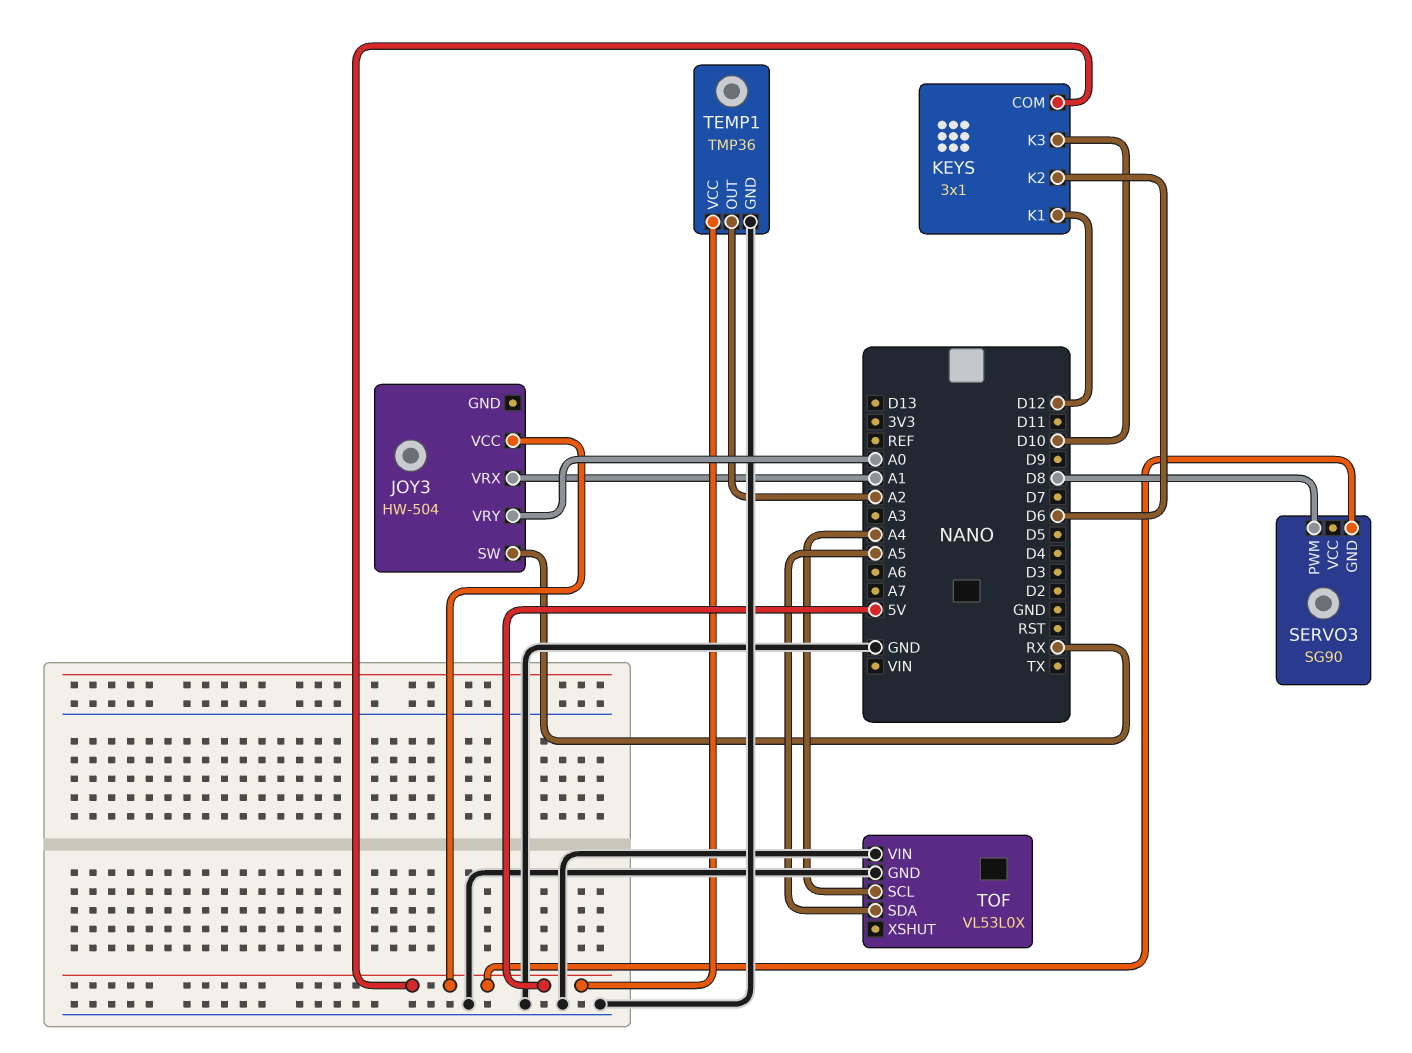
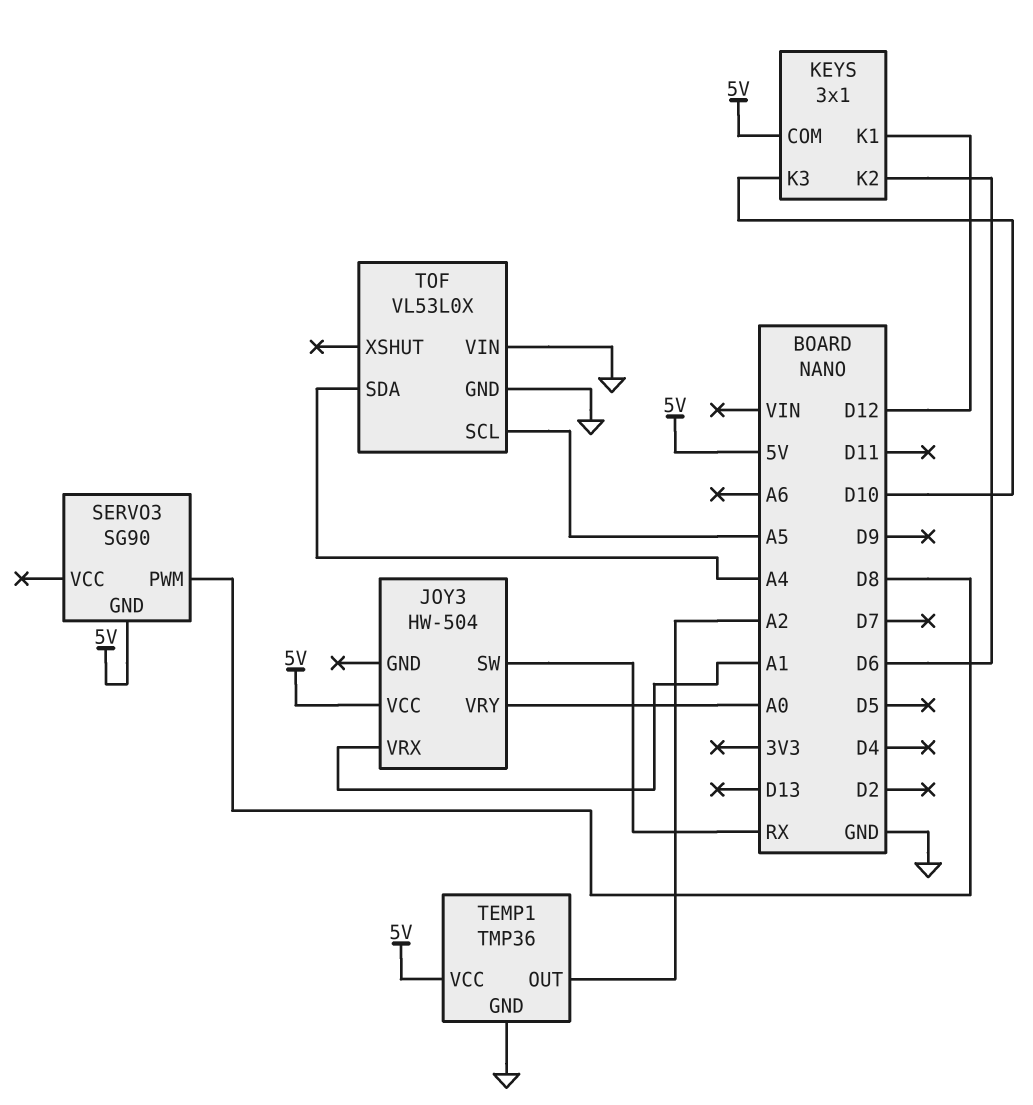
TOF pin SCL: A4 -> A5
TOF pin SDA: A5 -> A4

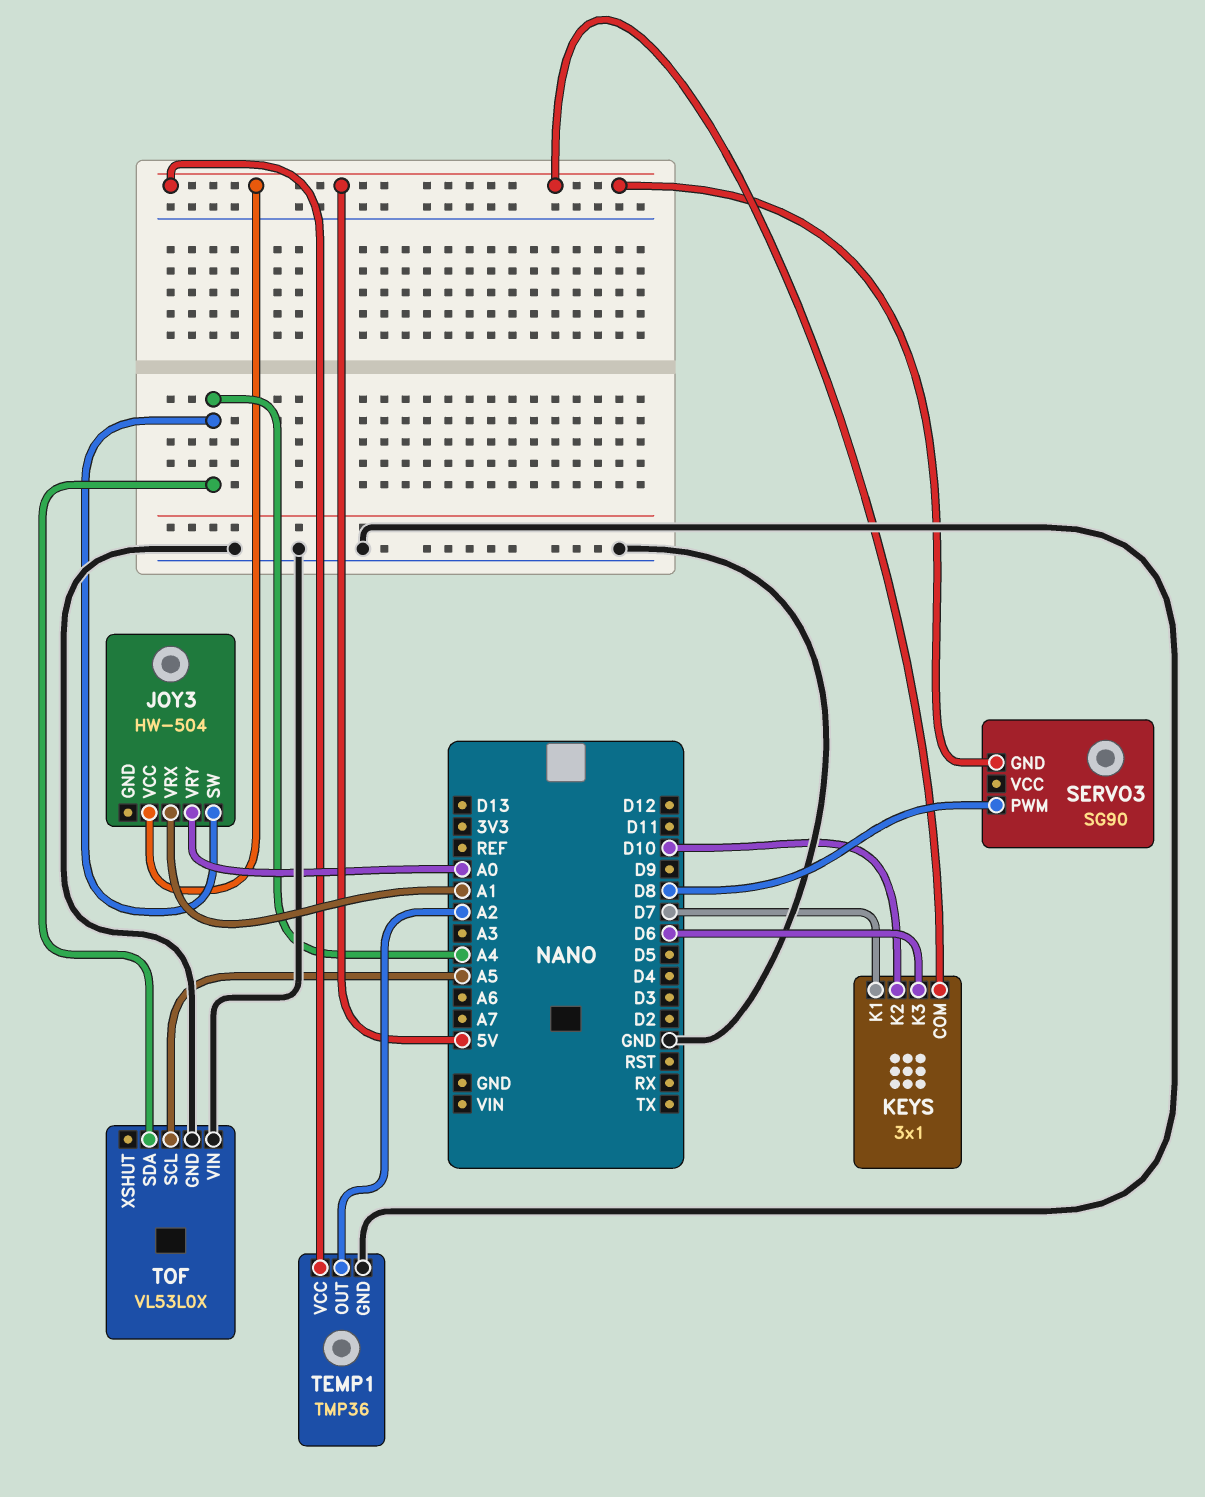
JOY3 pin SW: RX -> A4
KEYS pin K1: D12 -> D7
KEYS pin K2: D6 -> D10
KEYS pin K3: D10 -> D6

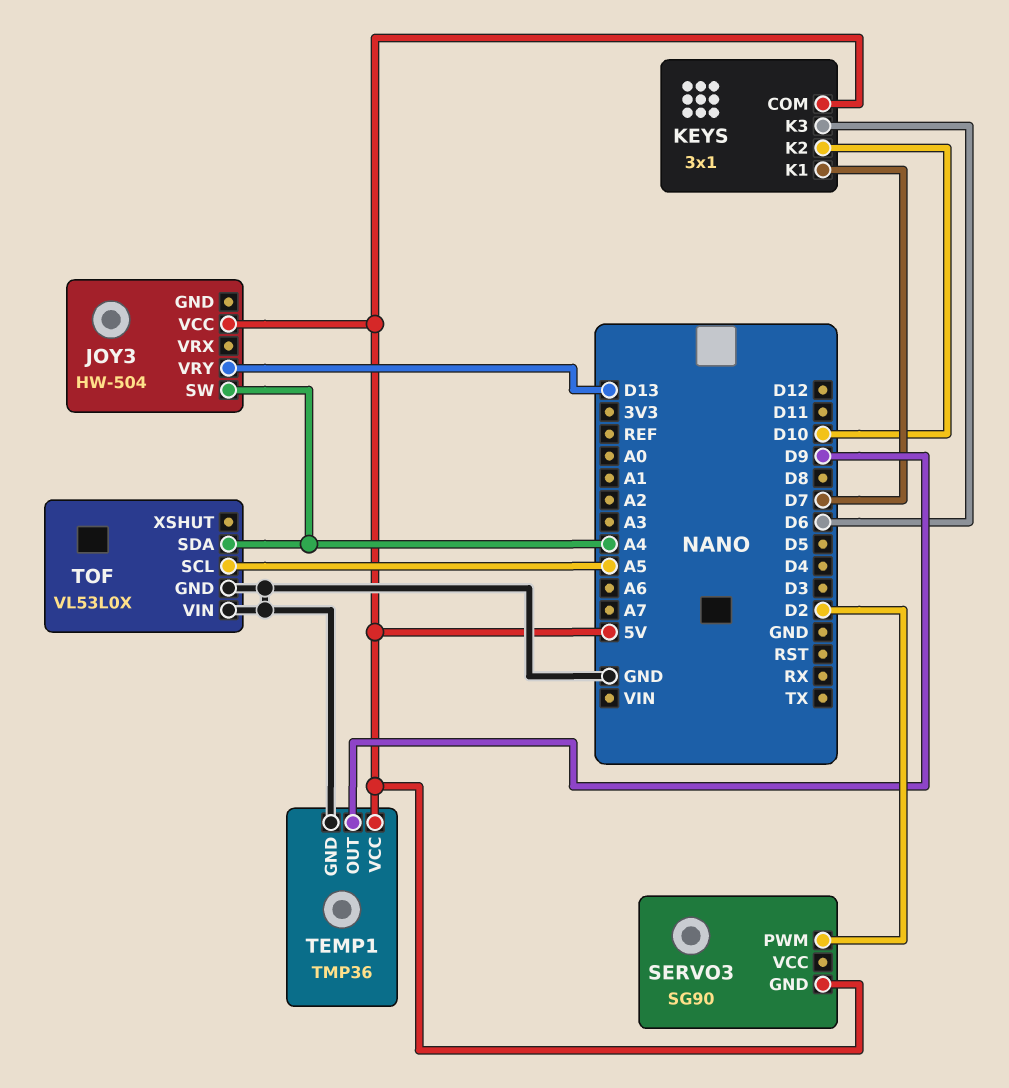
JOY3 pin VRX: A1 -> none
JOY3 pin VRY: A0 -> D13
SERVO3 pin PWM: D8 -> D2
TEMP1 pin OUT: A2 -> D9

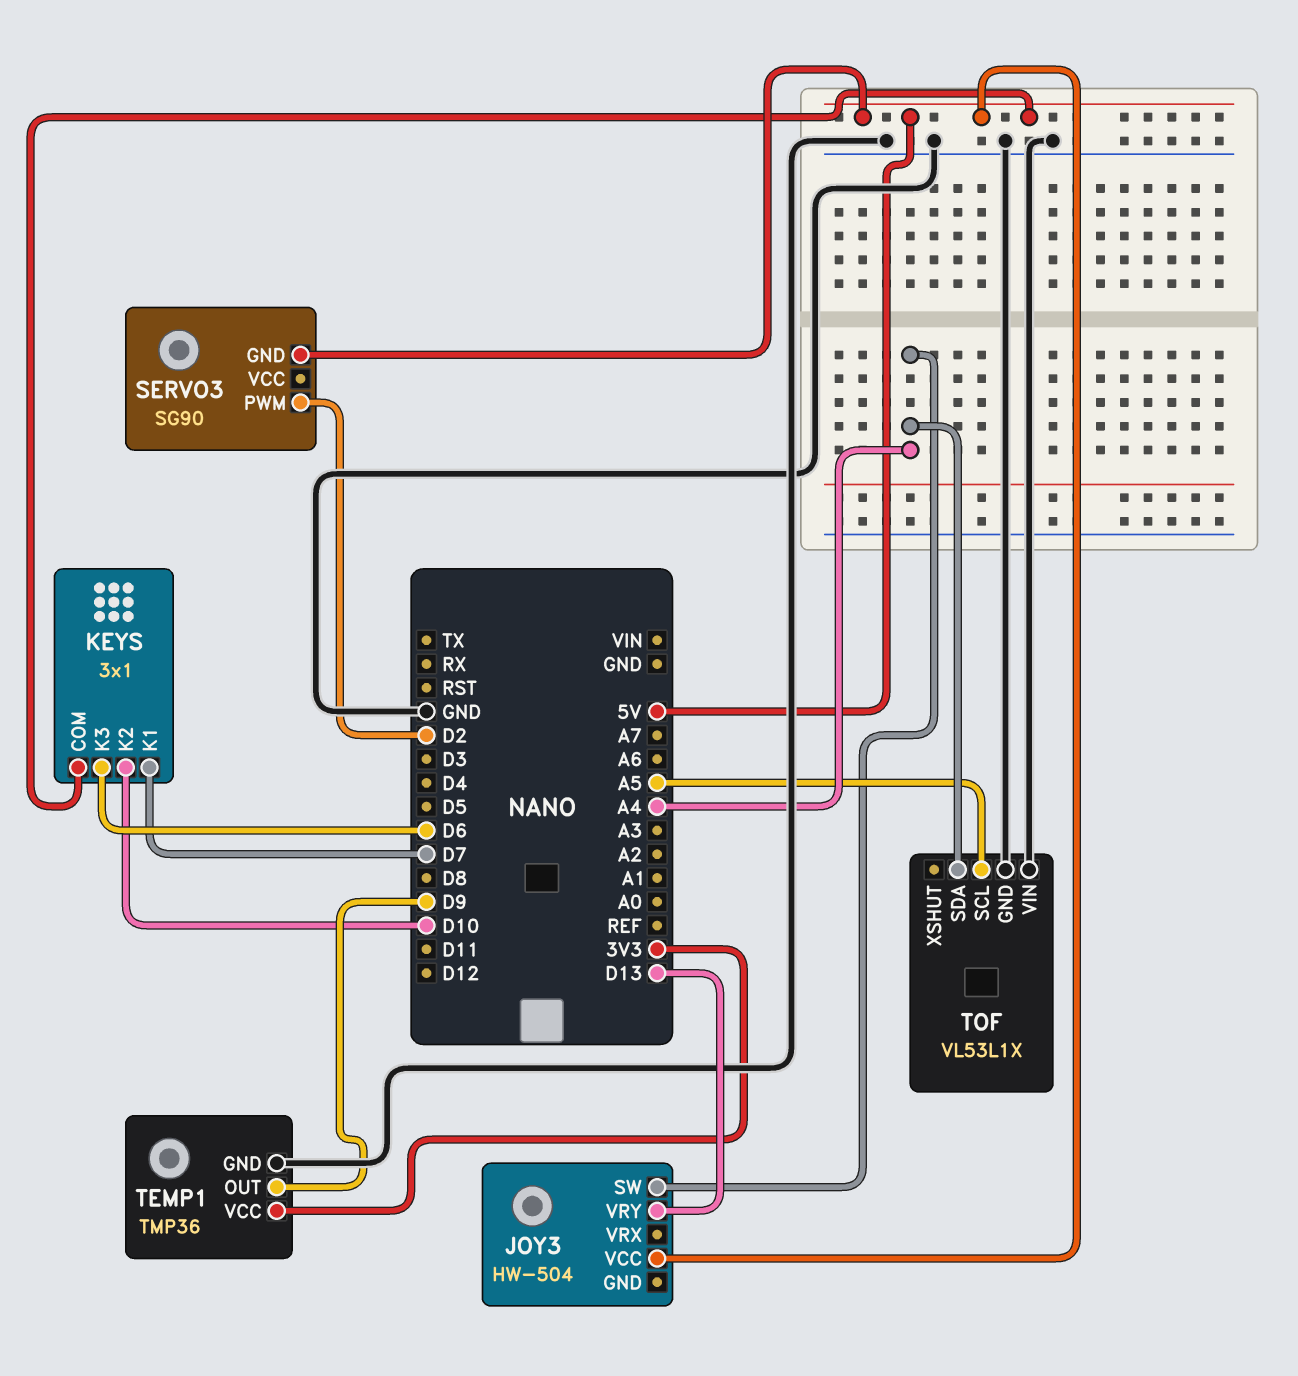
TEMP1 pin VCC: 5V -> 3V3
TOF: VL53L0X -> VL53L1X

